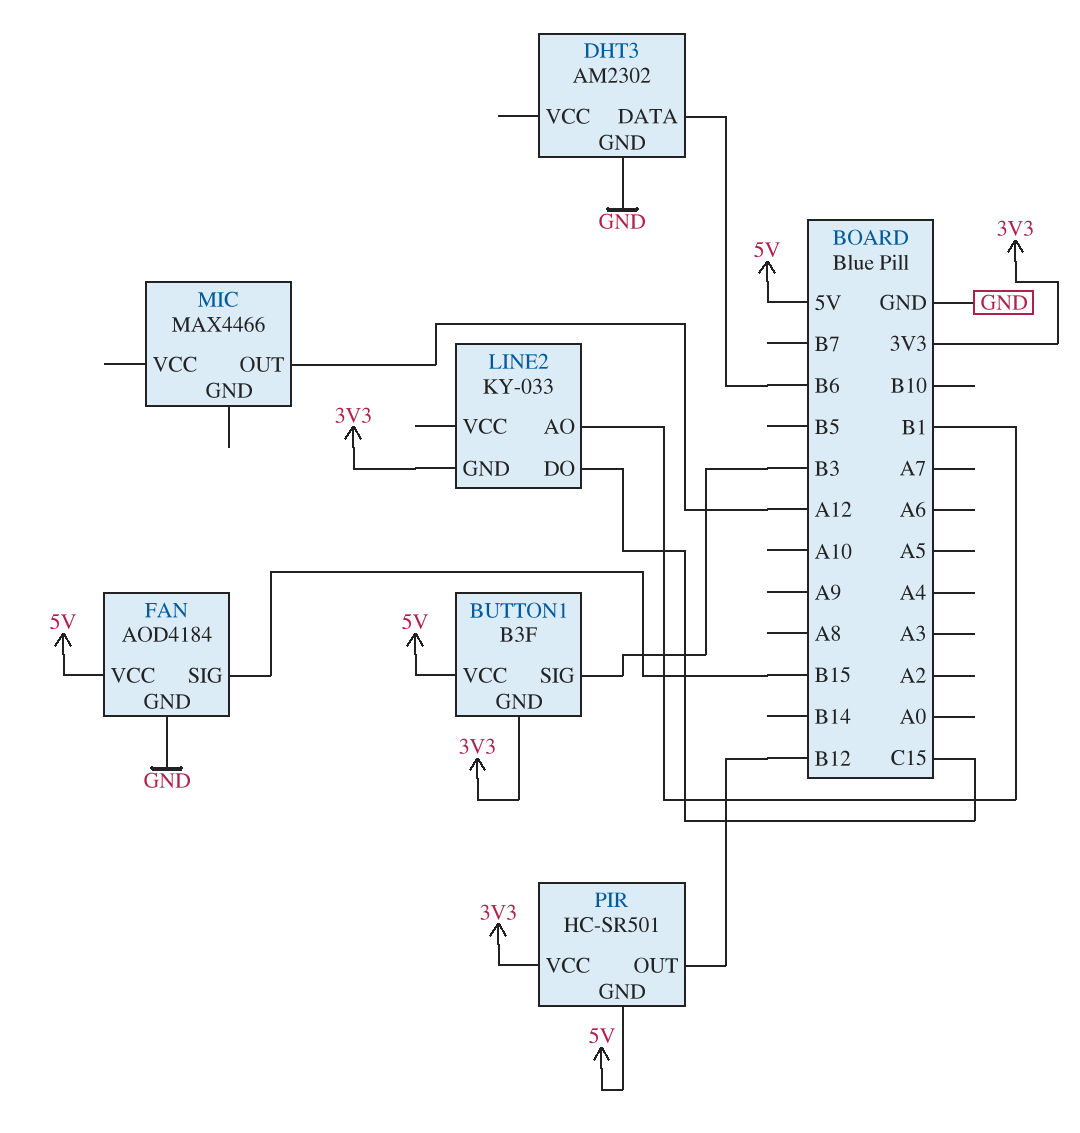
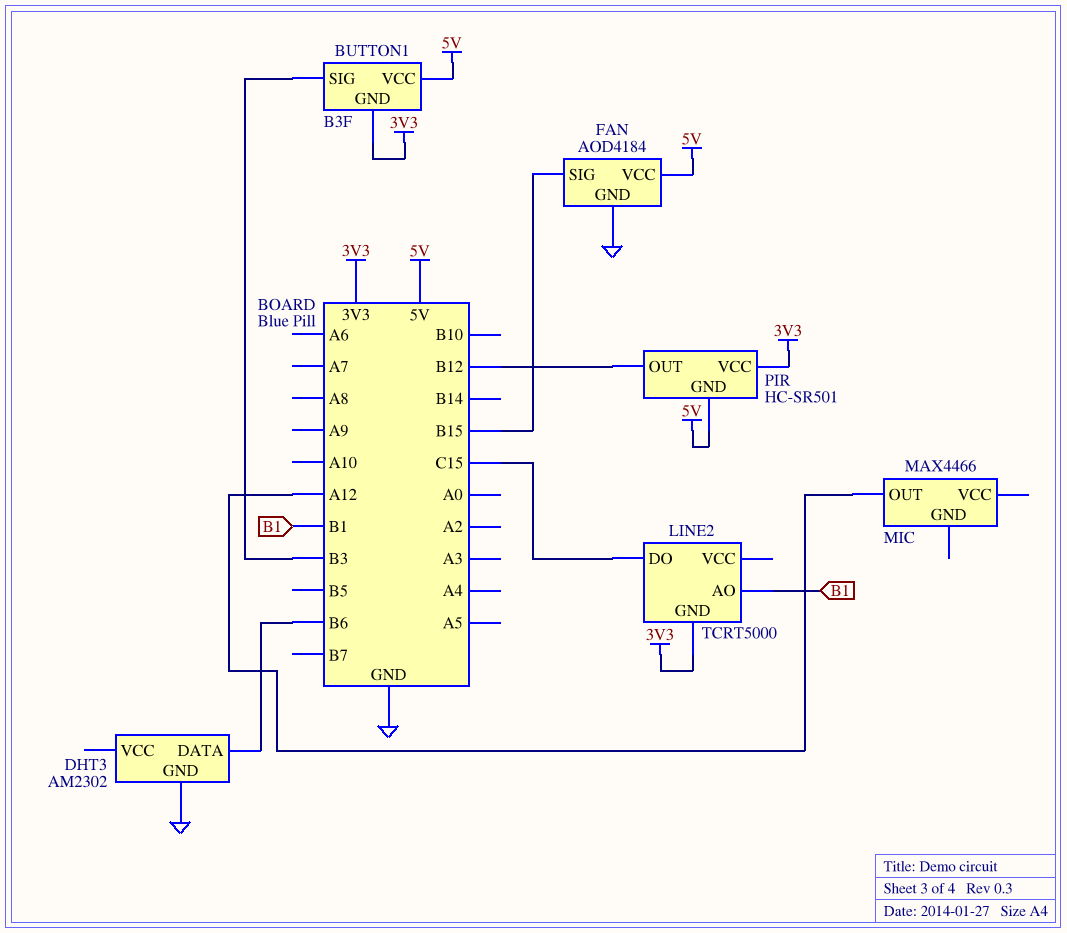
LINE2: KY-033 -> TCRT5000

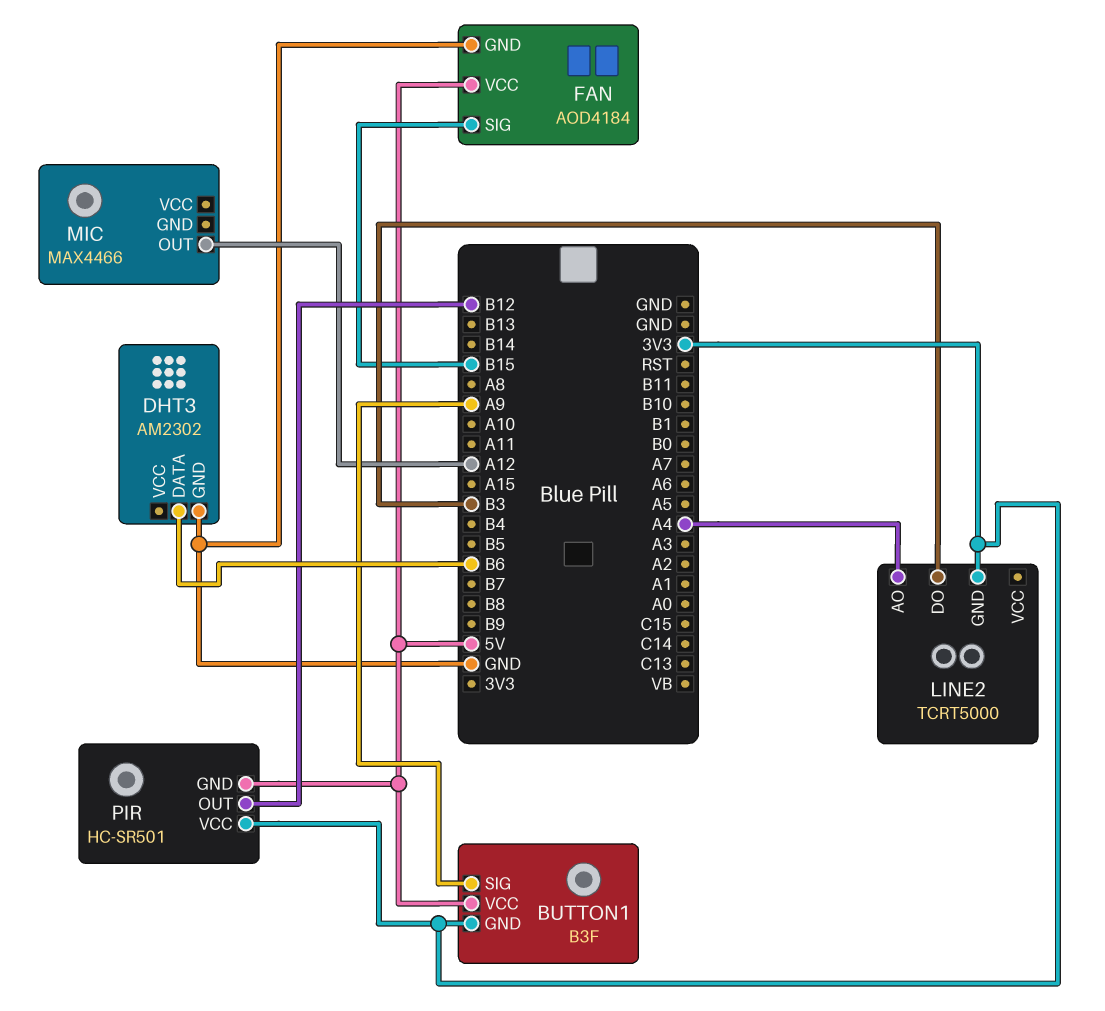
BUTTON1 pin SIG: B3 -> A9
LINE2 pin AO: B1 -> A4
LINE2 pin DO: C15 -> B3

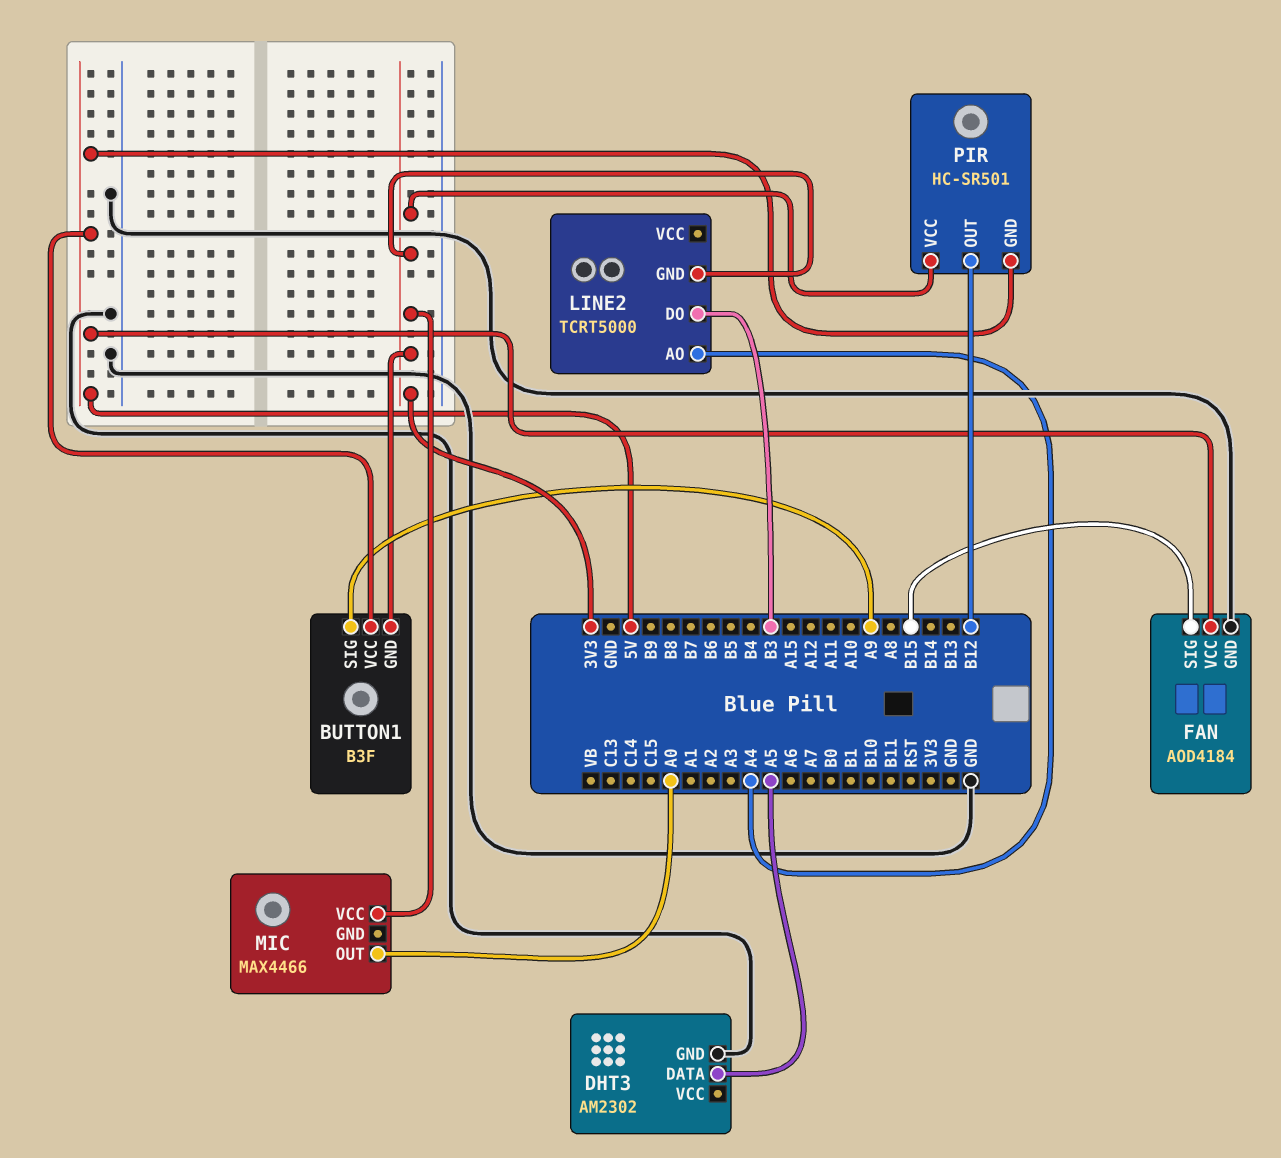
DHT3 pin DATA: B6 -> A5
MIC pin OUT: A12 -> A0
MIC pin VCC: none -> 3V3

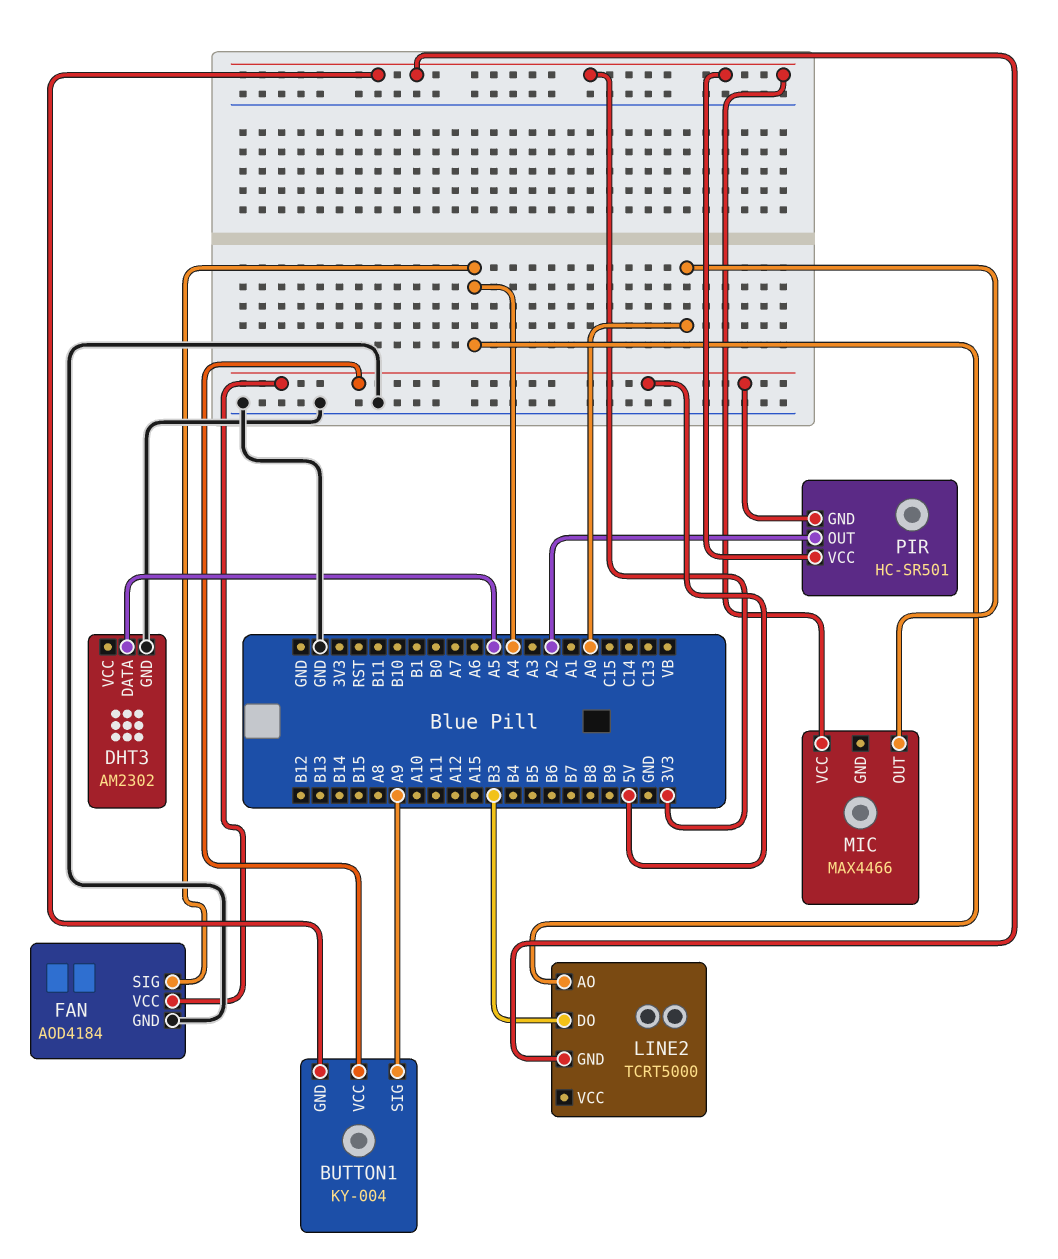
BUTTON1: B3F -> KY-004
FAN pin SIG: B15 -> A4
PIR pin OUT: B12 -> A2

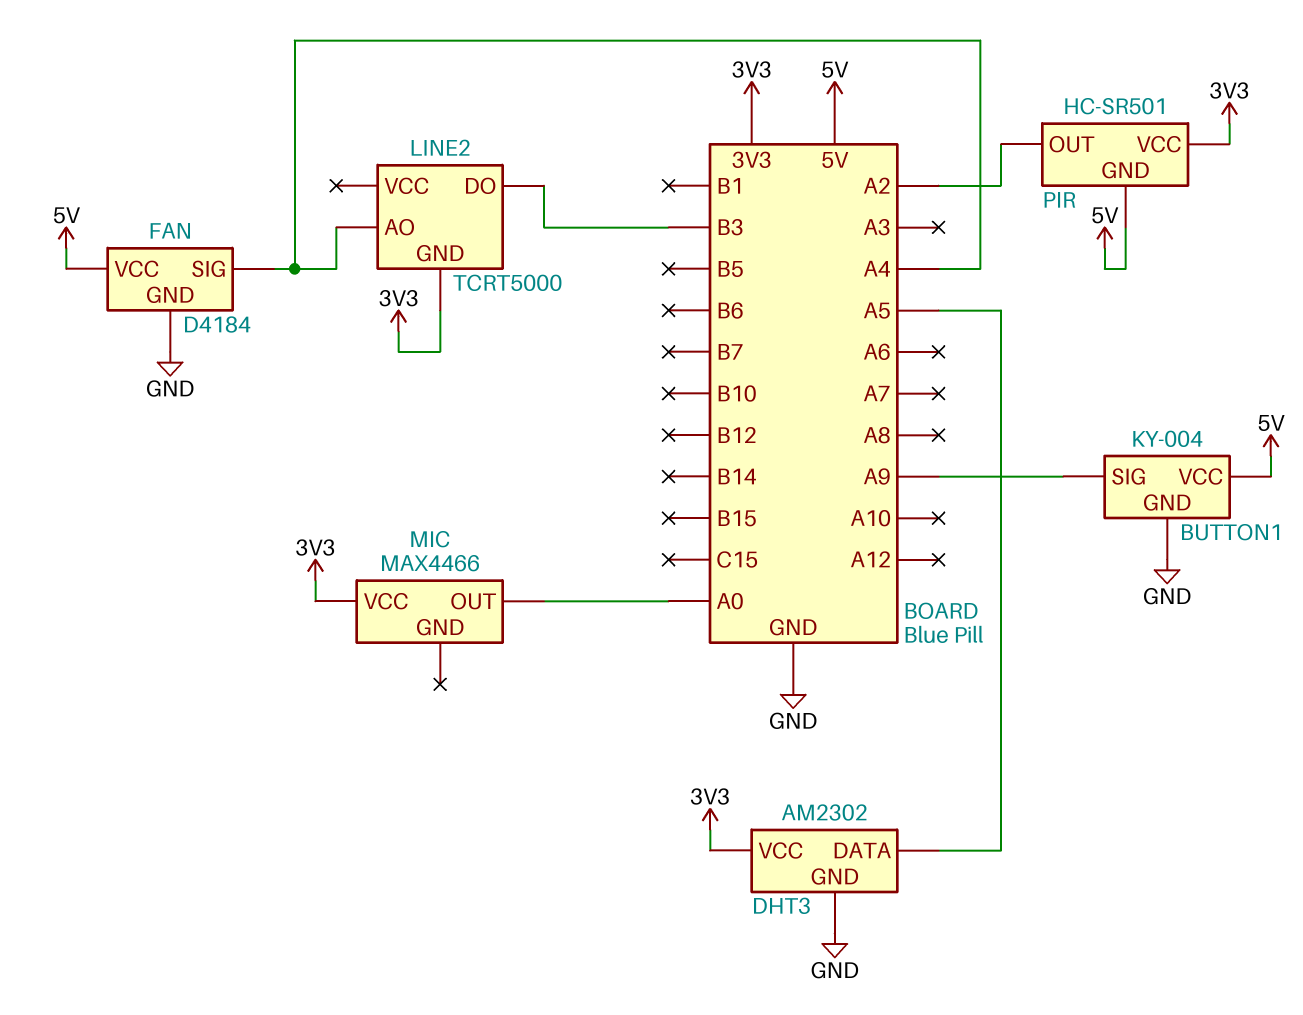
BUTTON1 pin GND: 3V3 -> GND
DHT3 pin VCC: none -> 3V3
FAN: AOD4184 -> D4184

